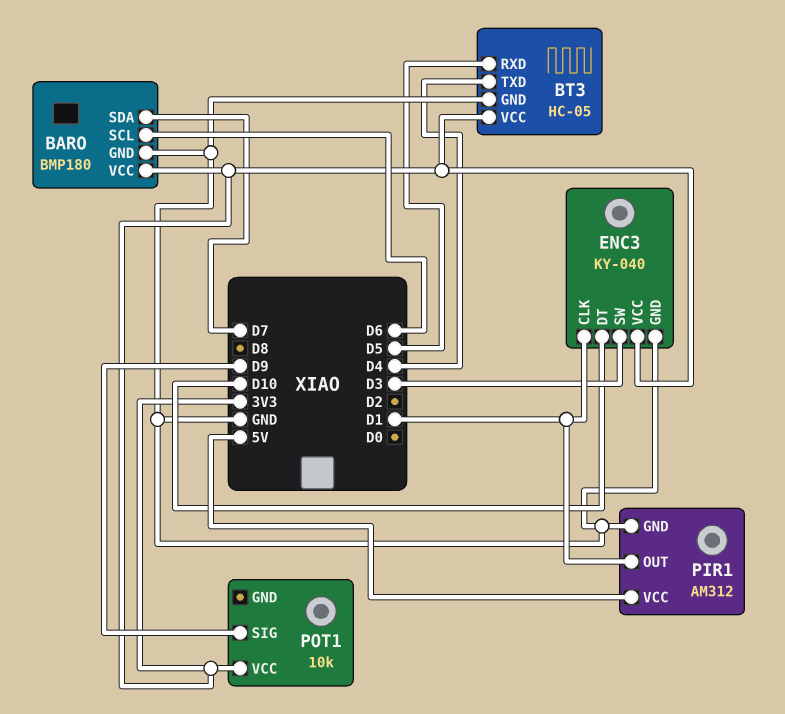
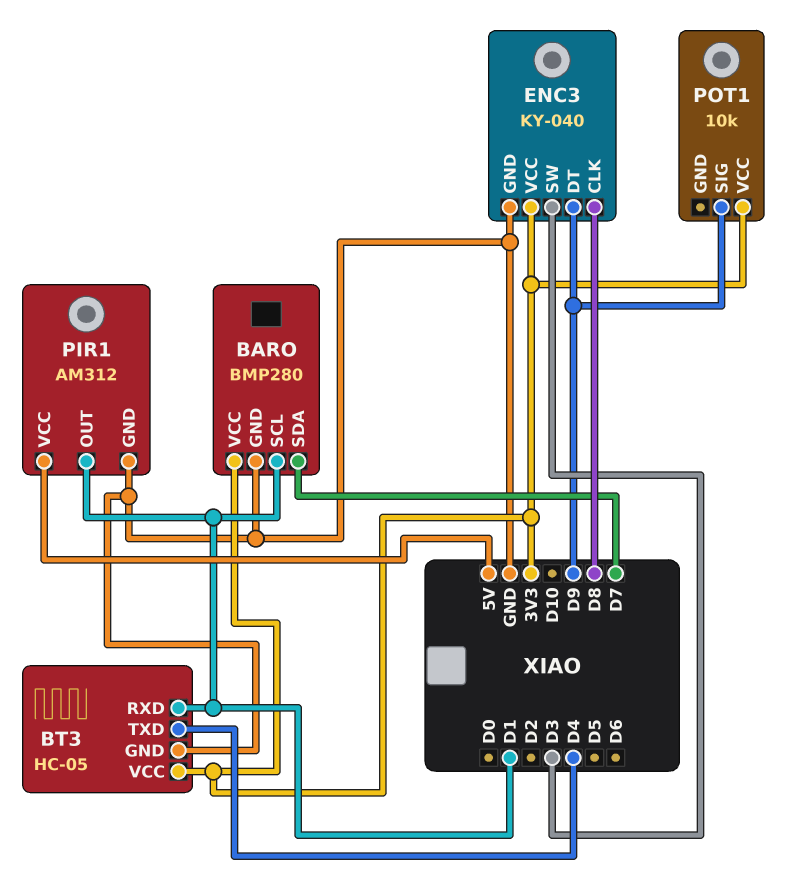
BARO: BMP180 -> BMP280
BARO pin SCL: D6 -> D1
BT3 pin RXD: D5 -> D1
ENC3 pin CLK: D1 -> D8
ENC3 pin DT: D10 -> D9

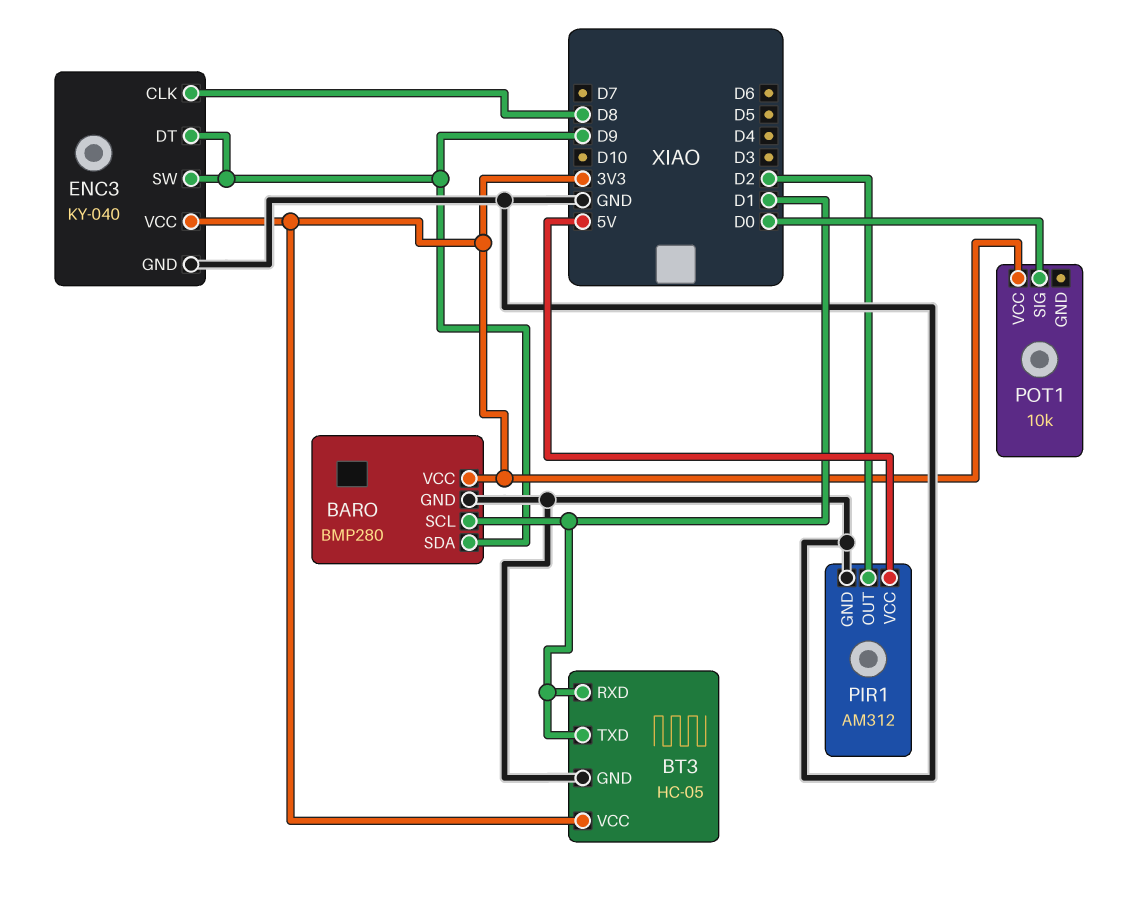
BARO pin SDA: D7 -> D9
BT3 pin TXD: D4 -> D1
ENC3 pin SW: D3 -> D9
PIR1 pin OUT: D1 -> D2
POT1 pin SIG: D9 -> D0

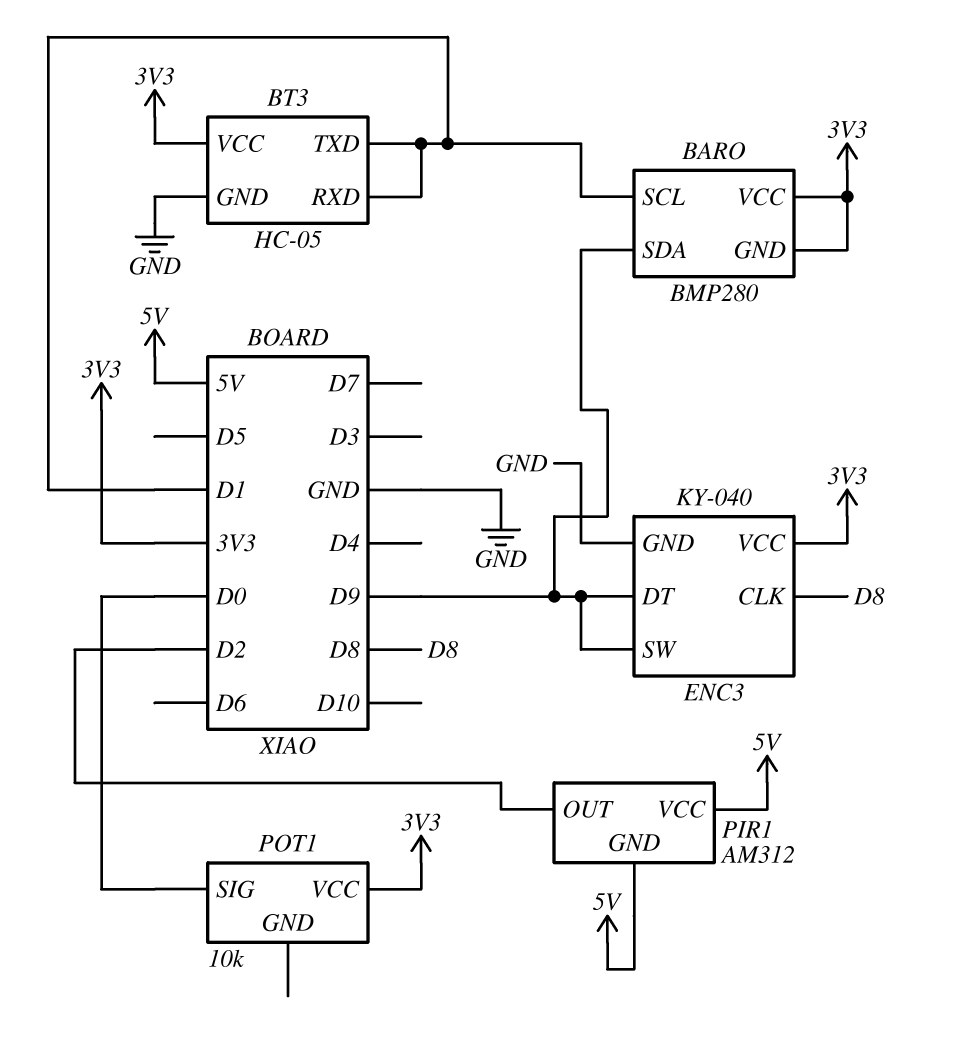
BARO pin GND: GND -> 3V3
PIR1 pin GND: GND -> 5V

